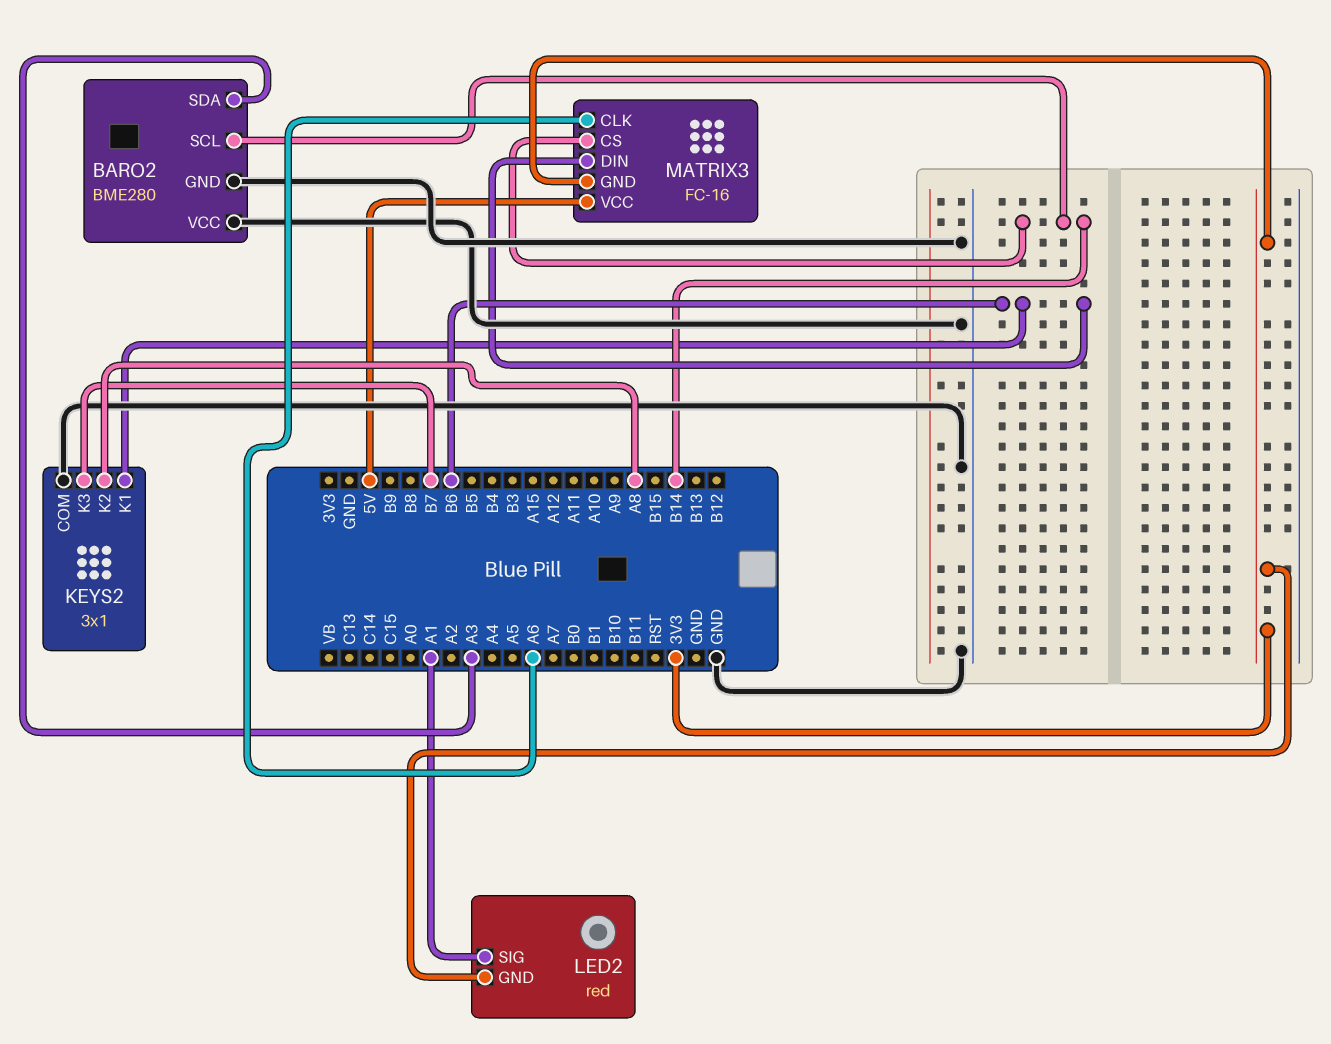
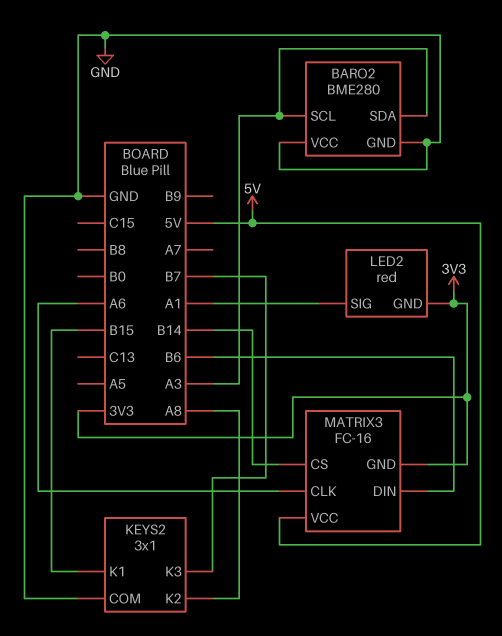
BARO2 pin SCL: B14 -> A3
KEYS2 pin K1: B6 -> B15

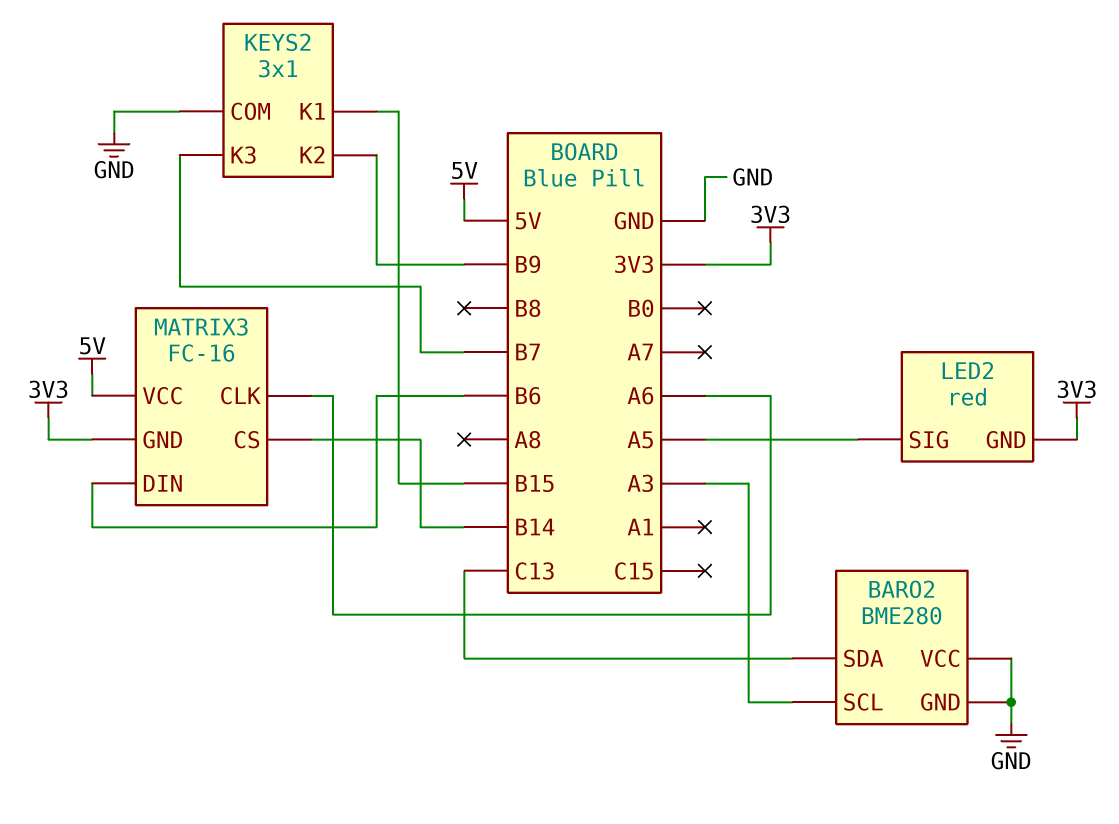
BARO2 pin SDA: A3 -> C13
KEYS2 pin K2: A8 -> B9
LED2 pin SIG: A1 -> A5

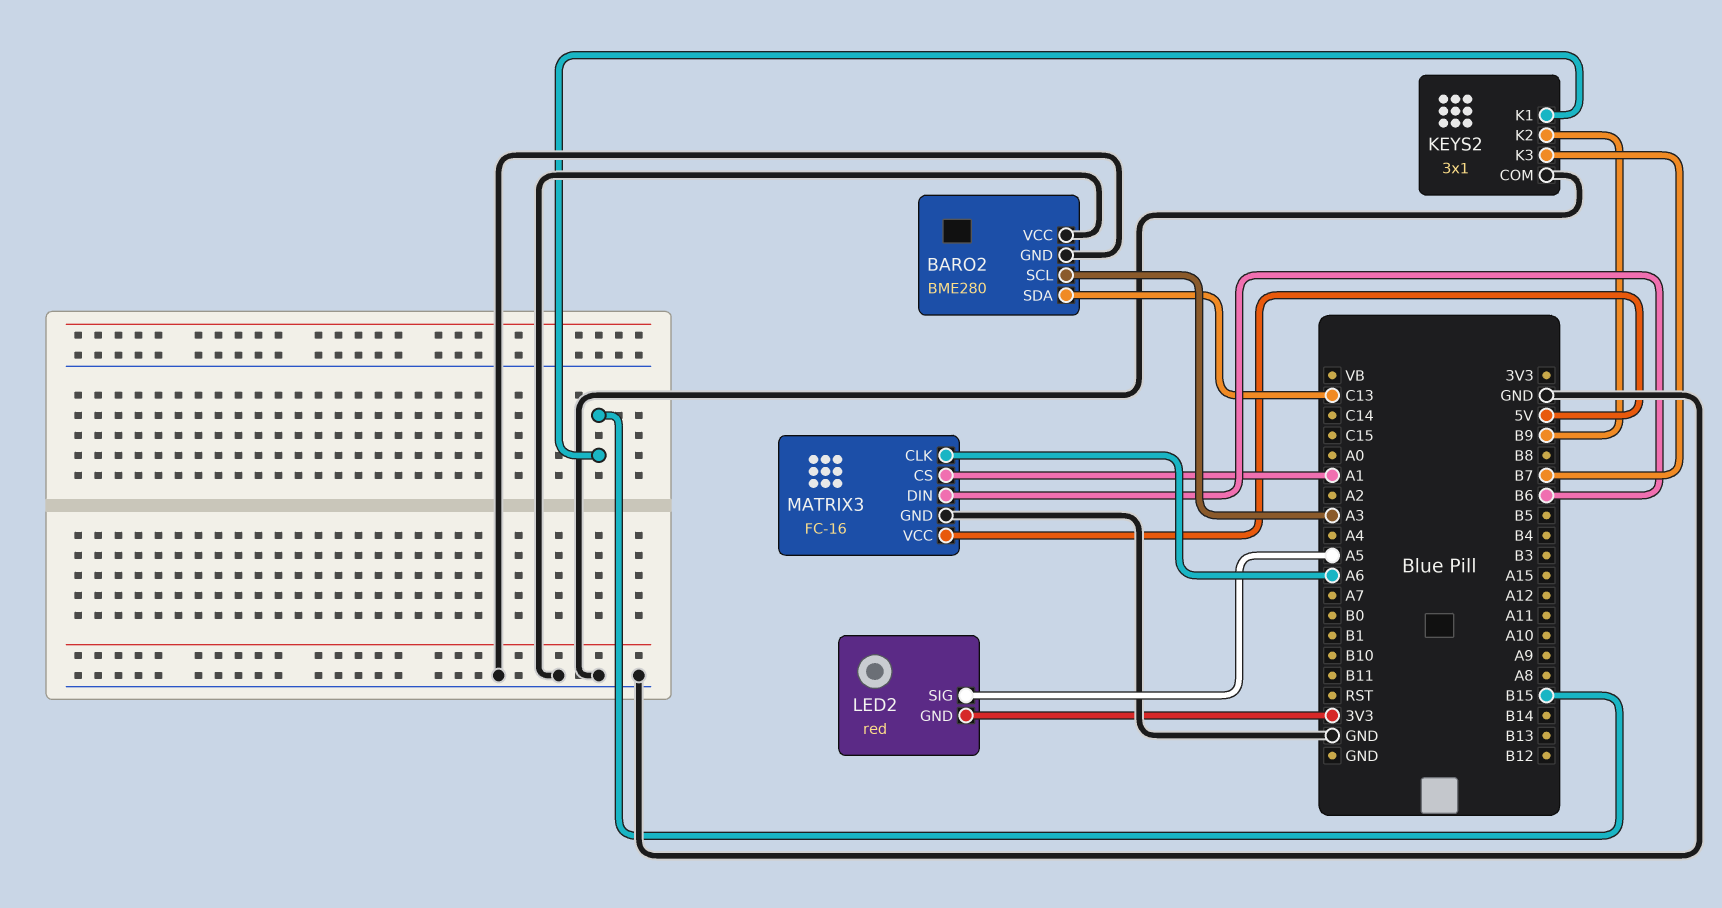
MATRIX3 pin CS: B14 -> A1
MATRIX3 pin GND: 3V3 -> GND

